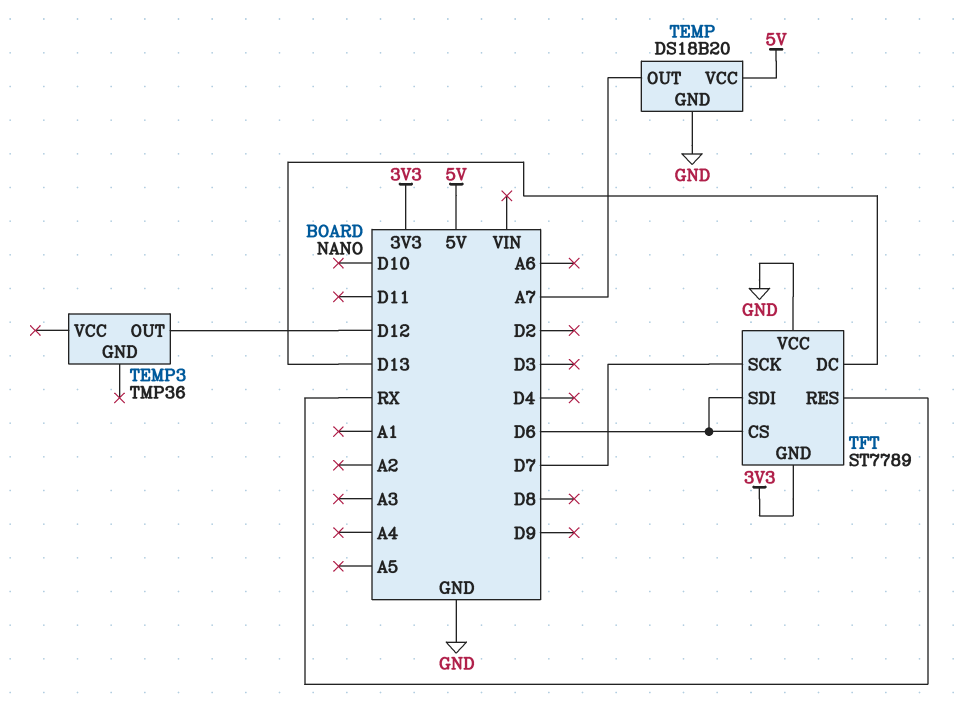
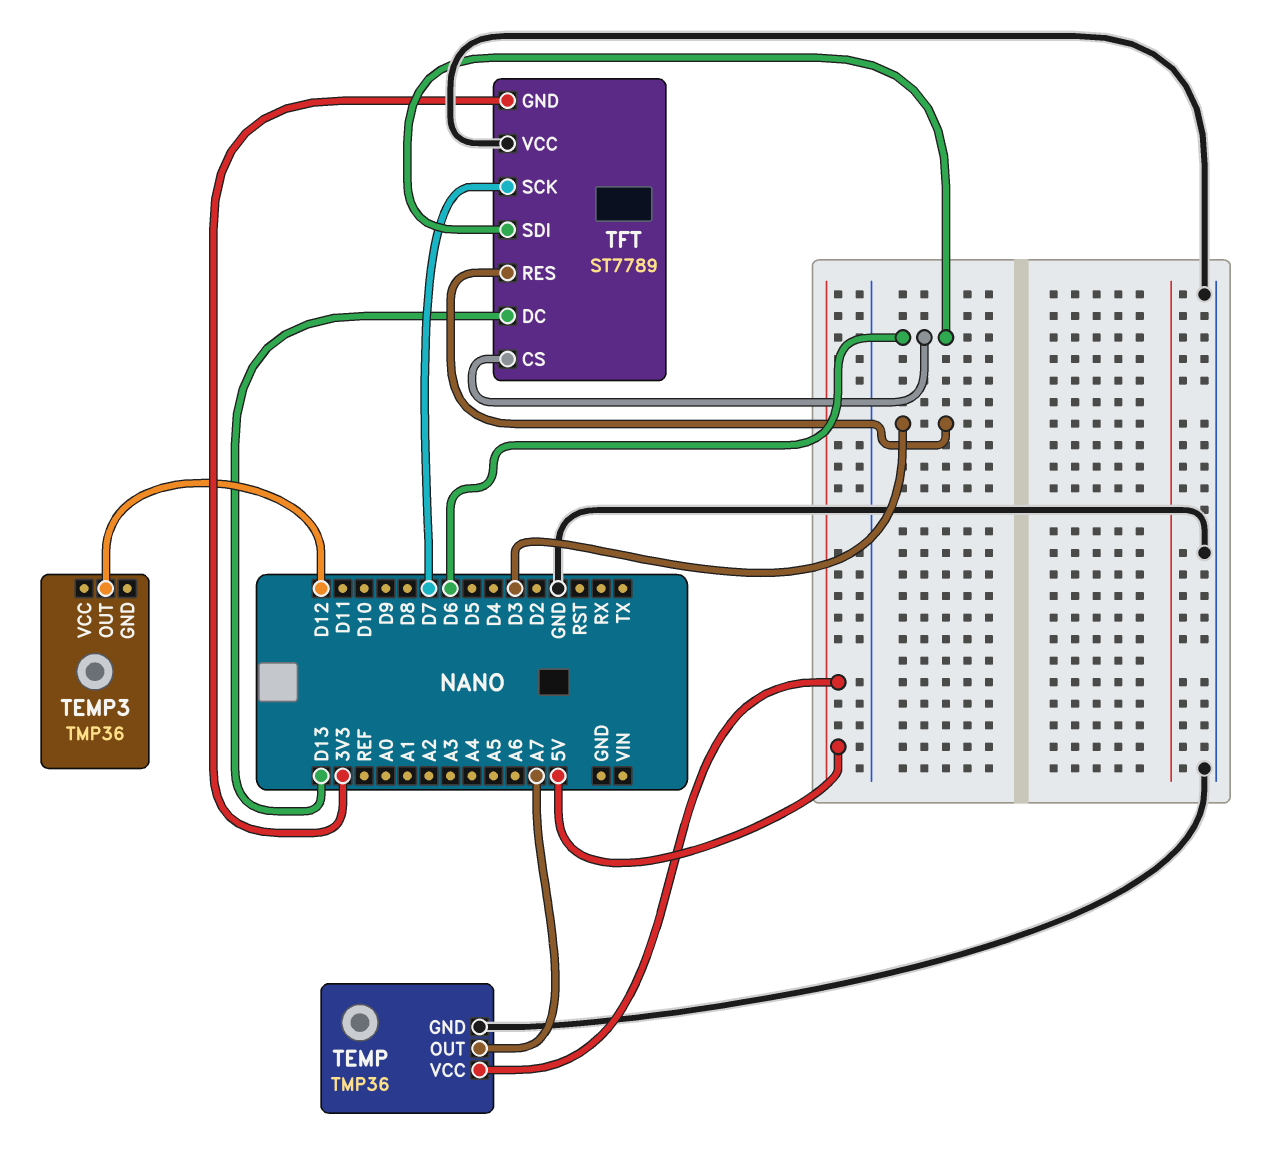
TEMP: DS18B20 -> TMP36
TFT pin RES: RX -> D3

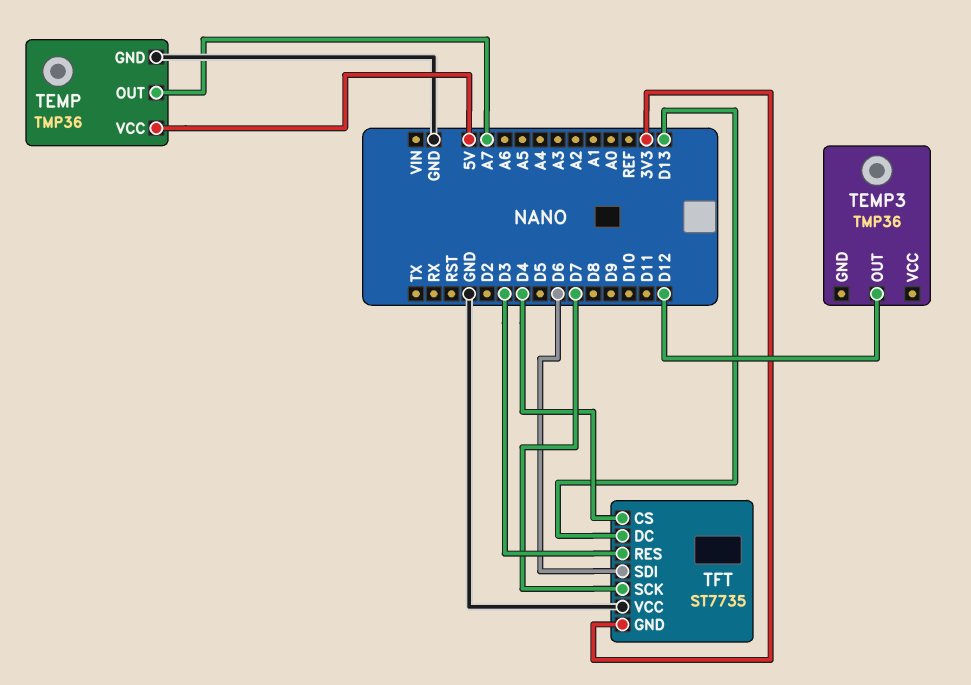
TFT: ST7789 -> ST7735
TFT pin CS: D6 -> D4

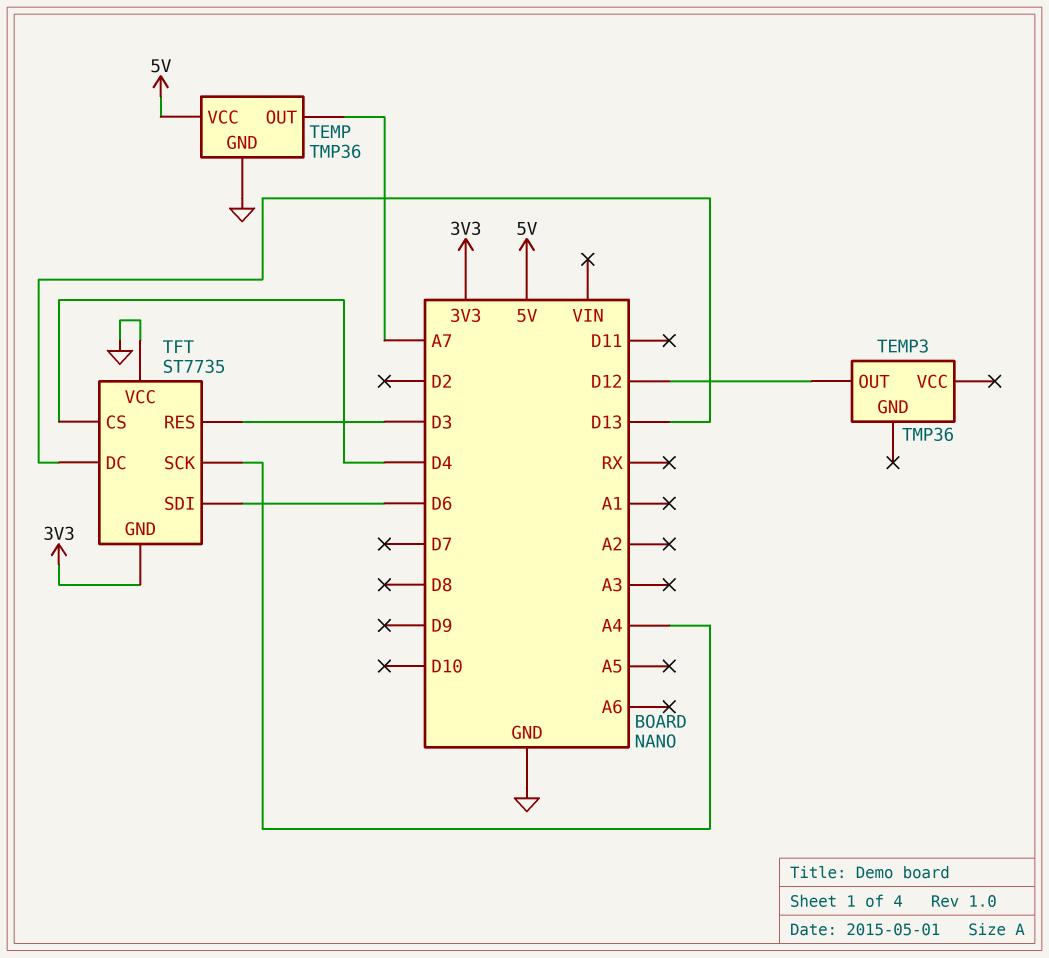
TFT pin SCK: D7 -> A4

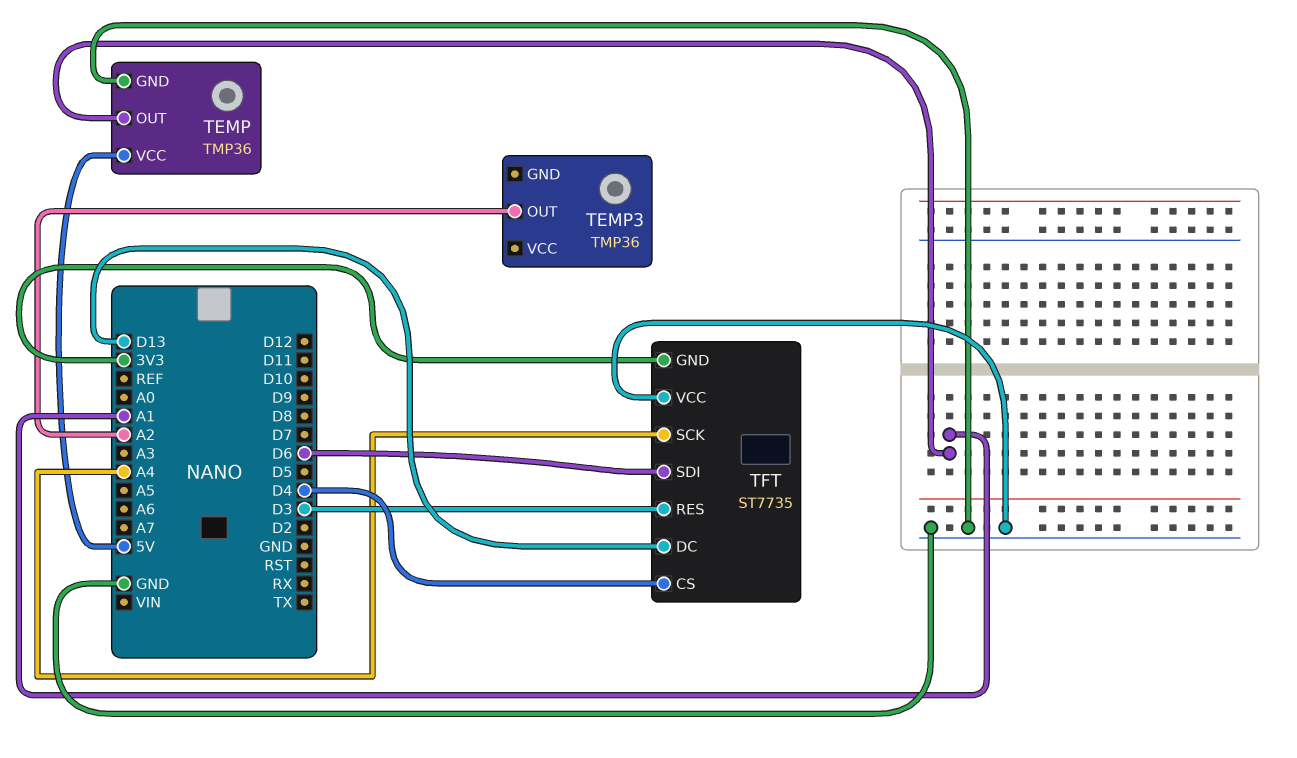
TEMP pin OUT: A7 -> A1
TEMP3 pin OUT: D12 -> A2

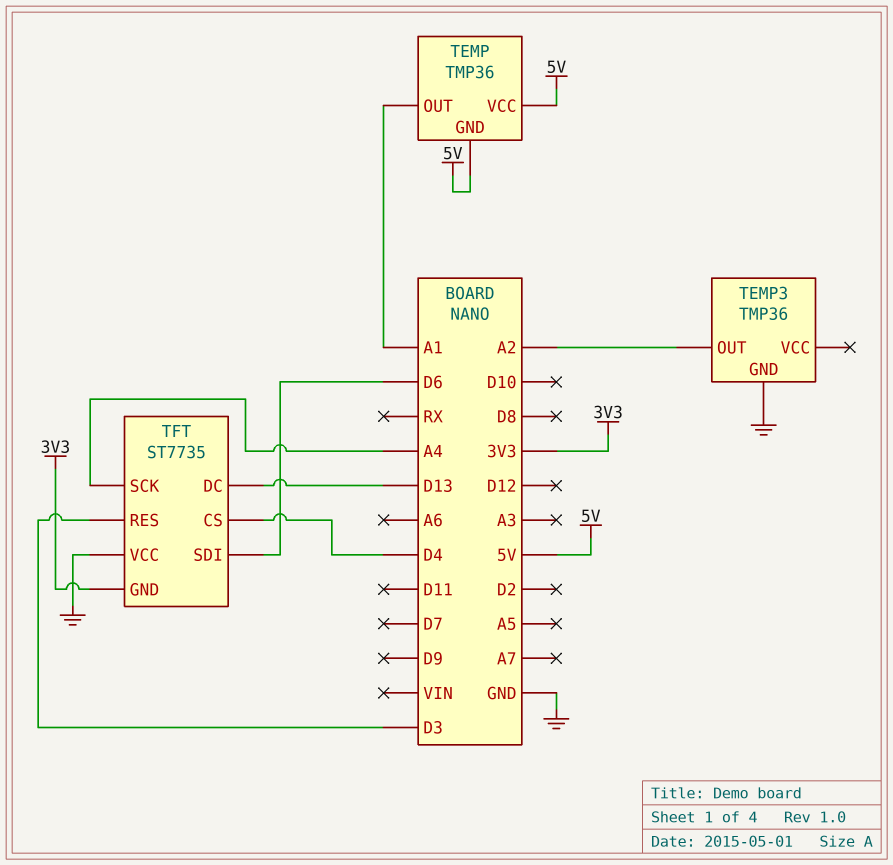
TEMP pin GND: GND -> 5V
TEMP3 pin GND: none -> GND

